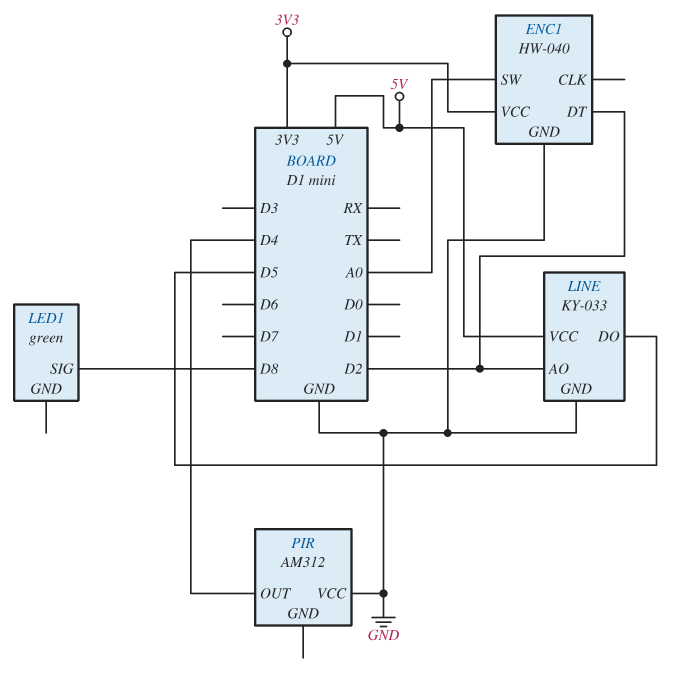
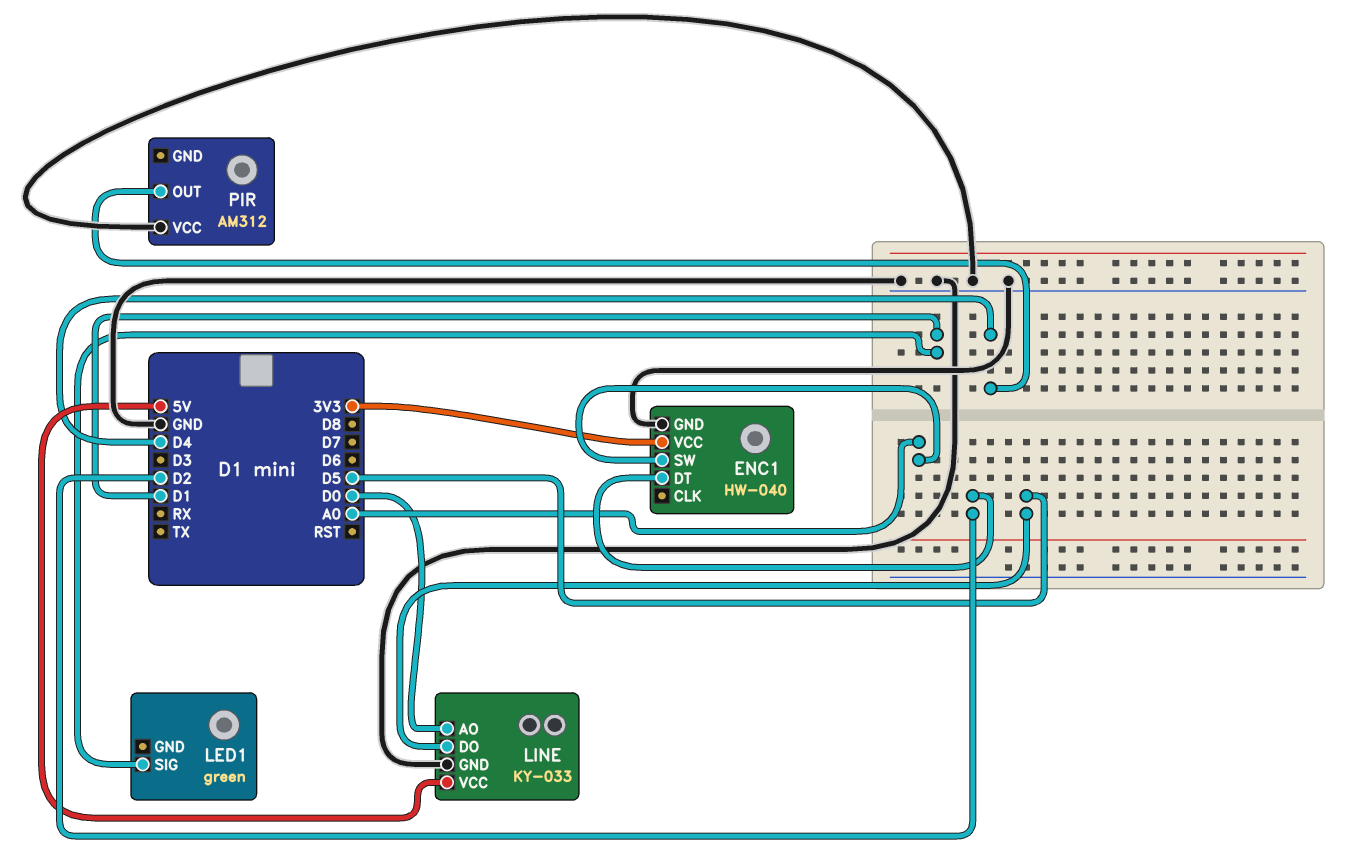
LED1 pin SIG: D8 -> D1
LINE pin AO: D2 -> D0

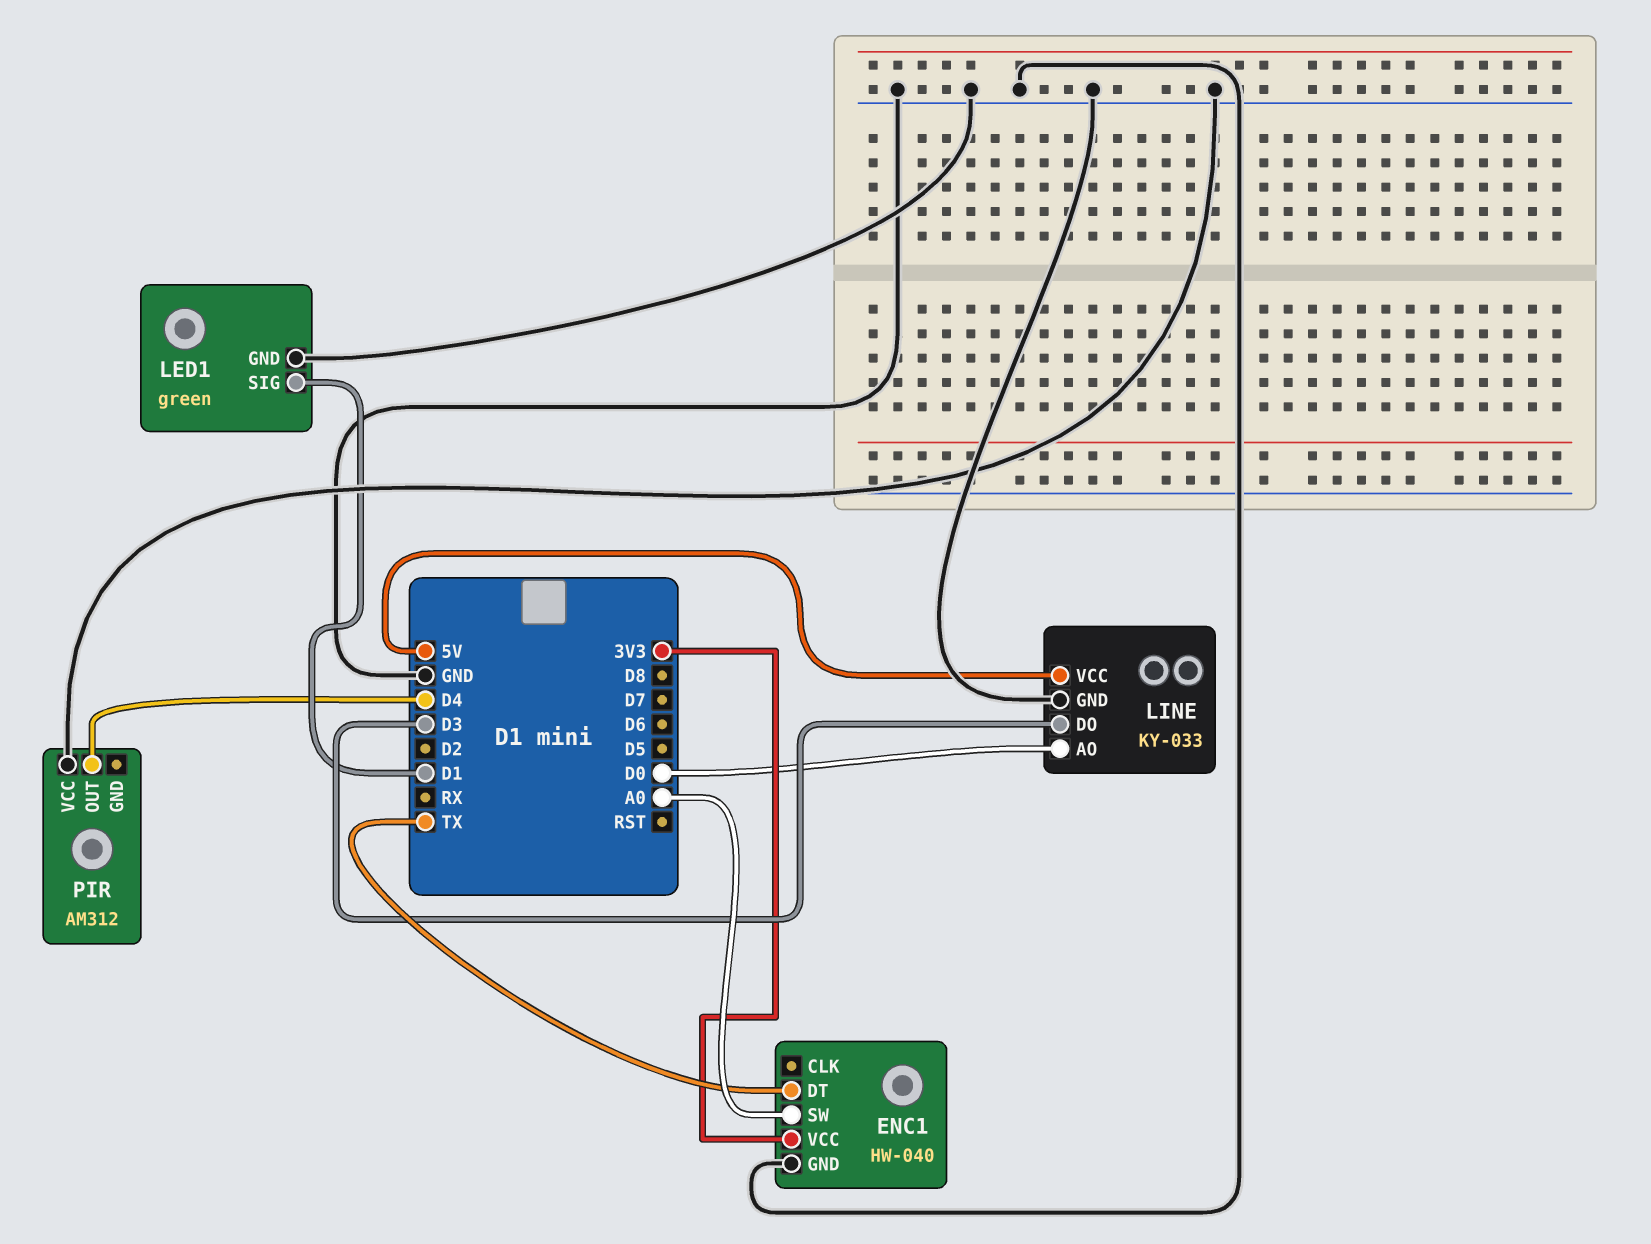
ENC1 pin DT: D2 -> TX
LED1 pin GND: none -> GND
LINE pin DO: D5 -> D3

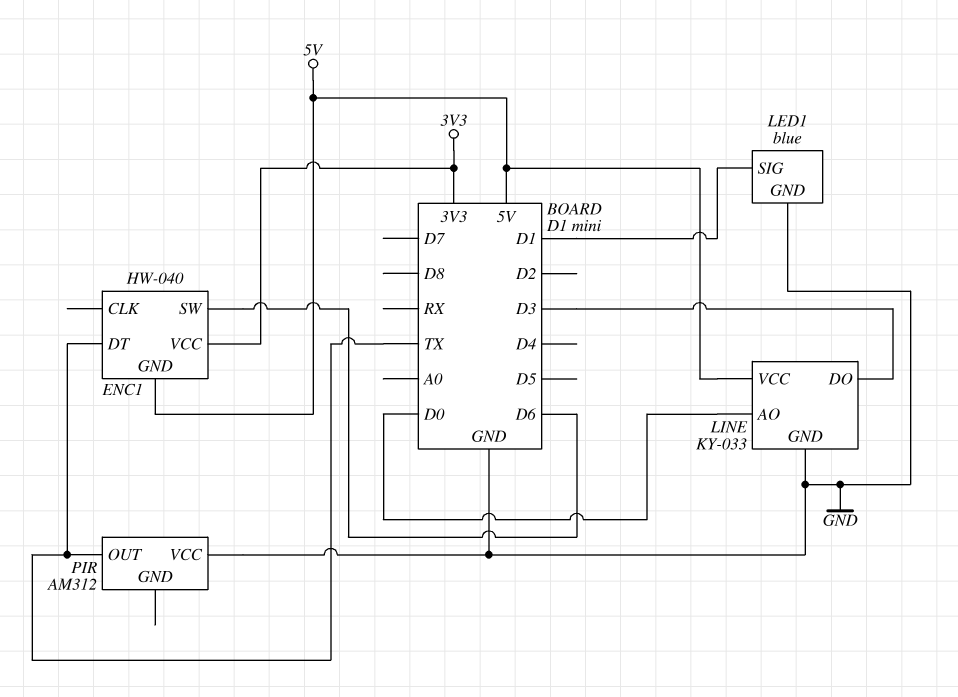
ENC1 pin GND: GND -> 5V
ENC1 pin SW: A0 -> D6
LED1: green -> blue
PIR pin OUT: D4 -> TX

